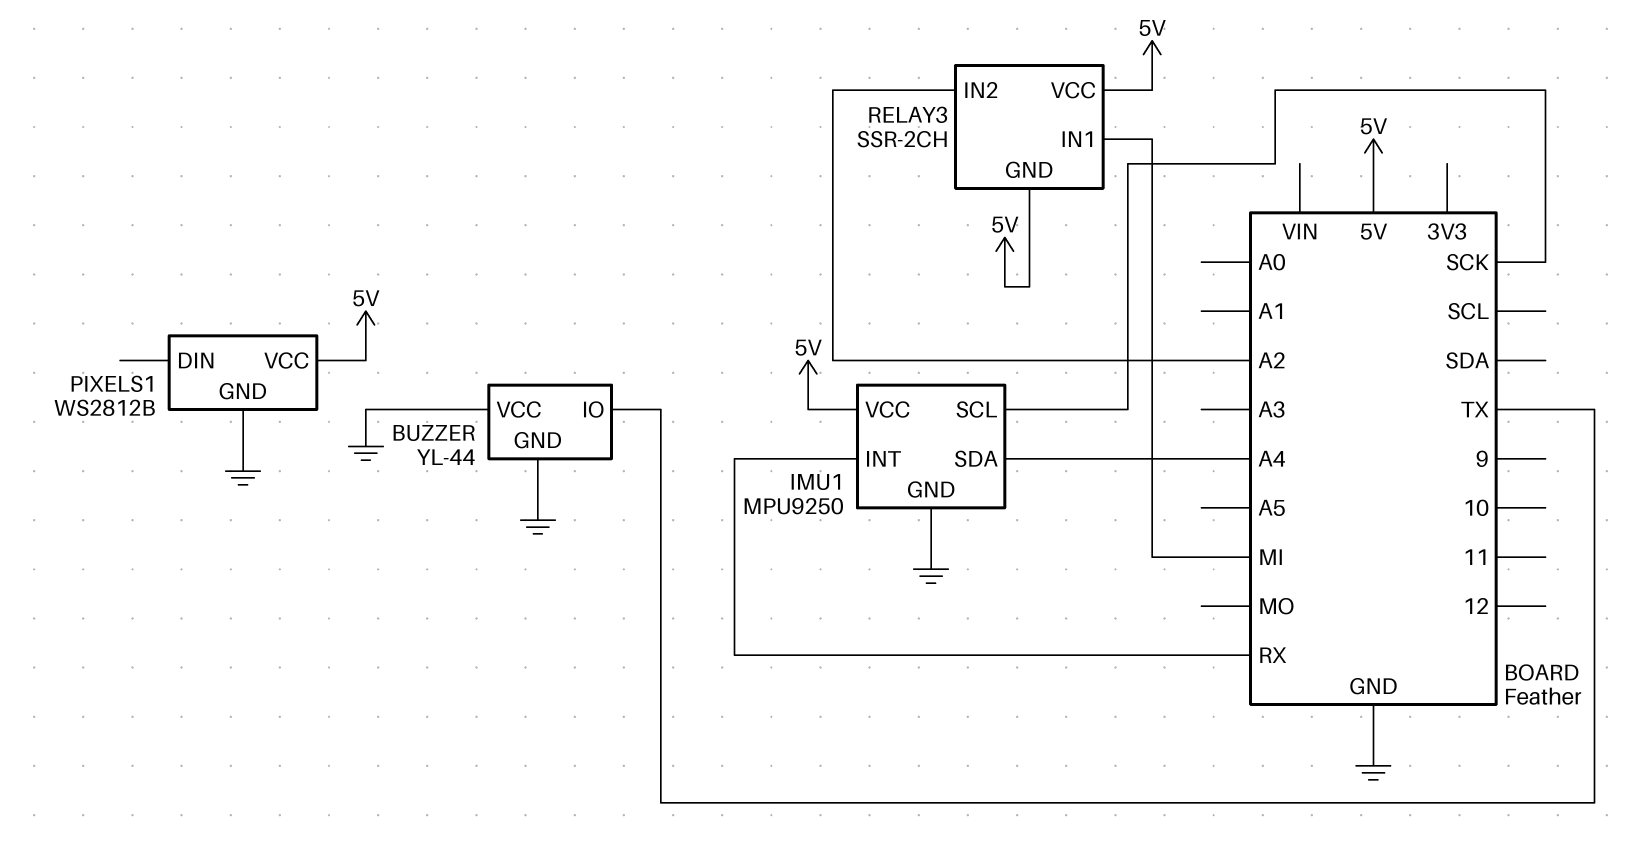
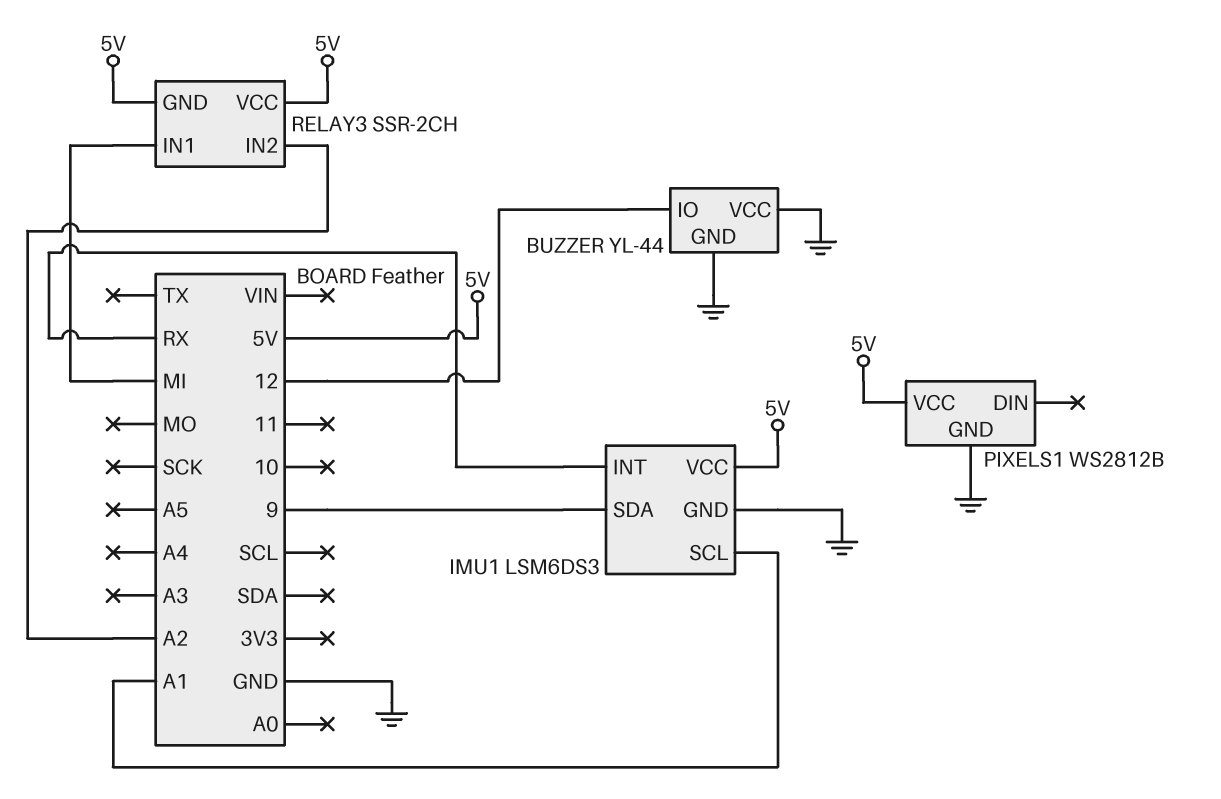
BUZZER pin IO: TX -> 12
IMU1: MPU9250 -> LSM6DS3
IMU1 pin SCL: SCK -> A1
IMU1 pin SDA: A4 -> 9

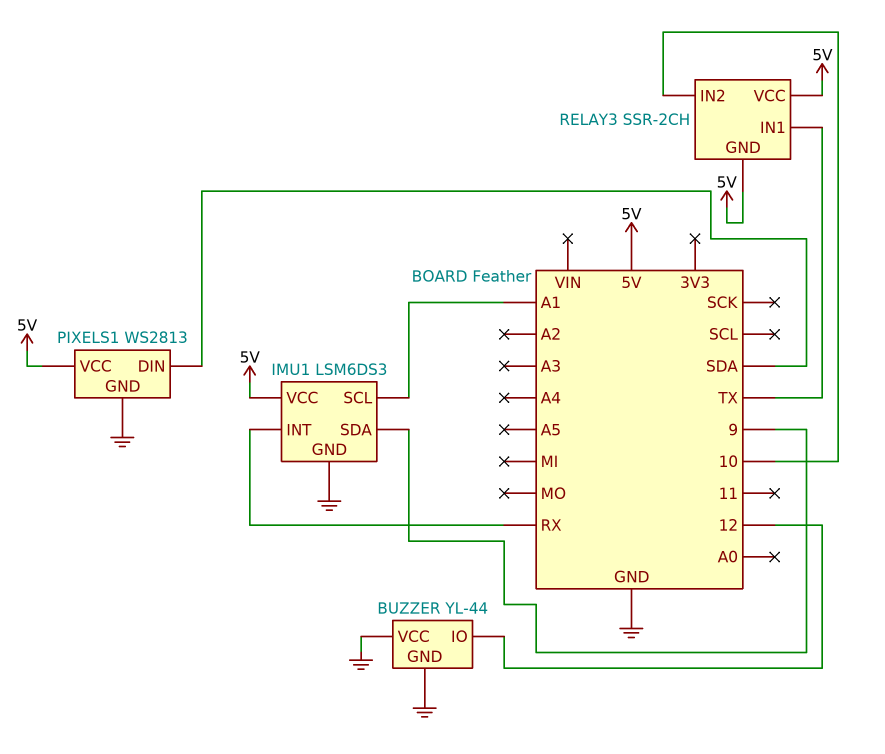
PIXELS1: WS2812B -> WS2813
PIXELS1 pin DIN: none -> SDA
RELAY3 pin IN1: MI -> TX
RELAY3 pin IN2: A2 -> 10

